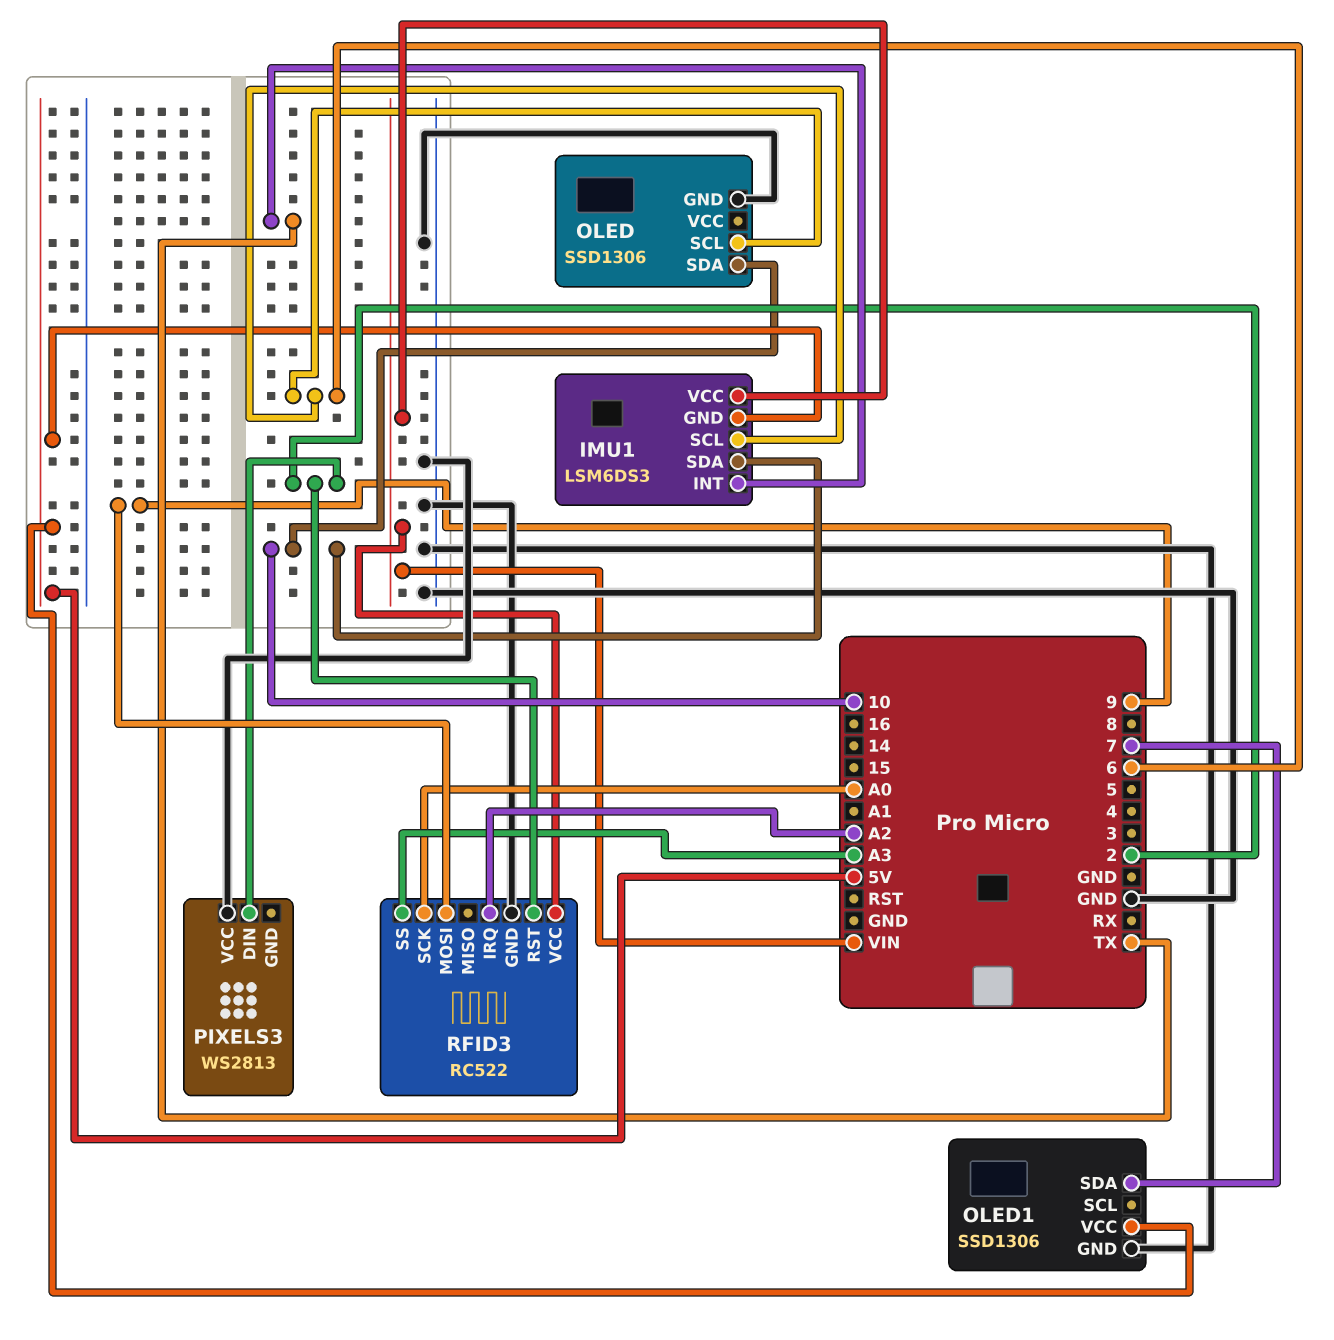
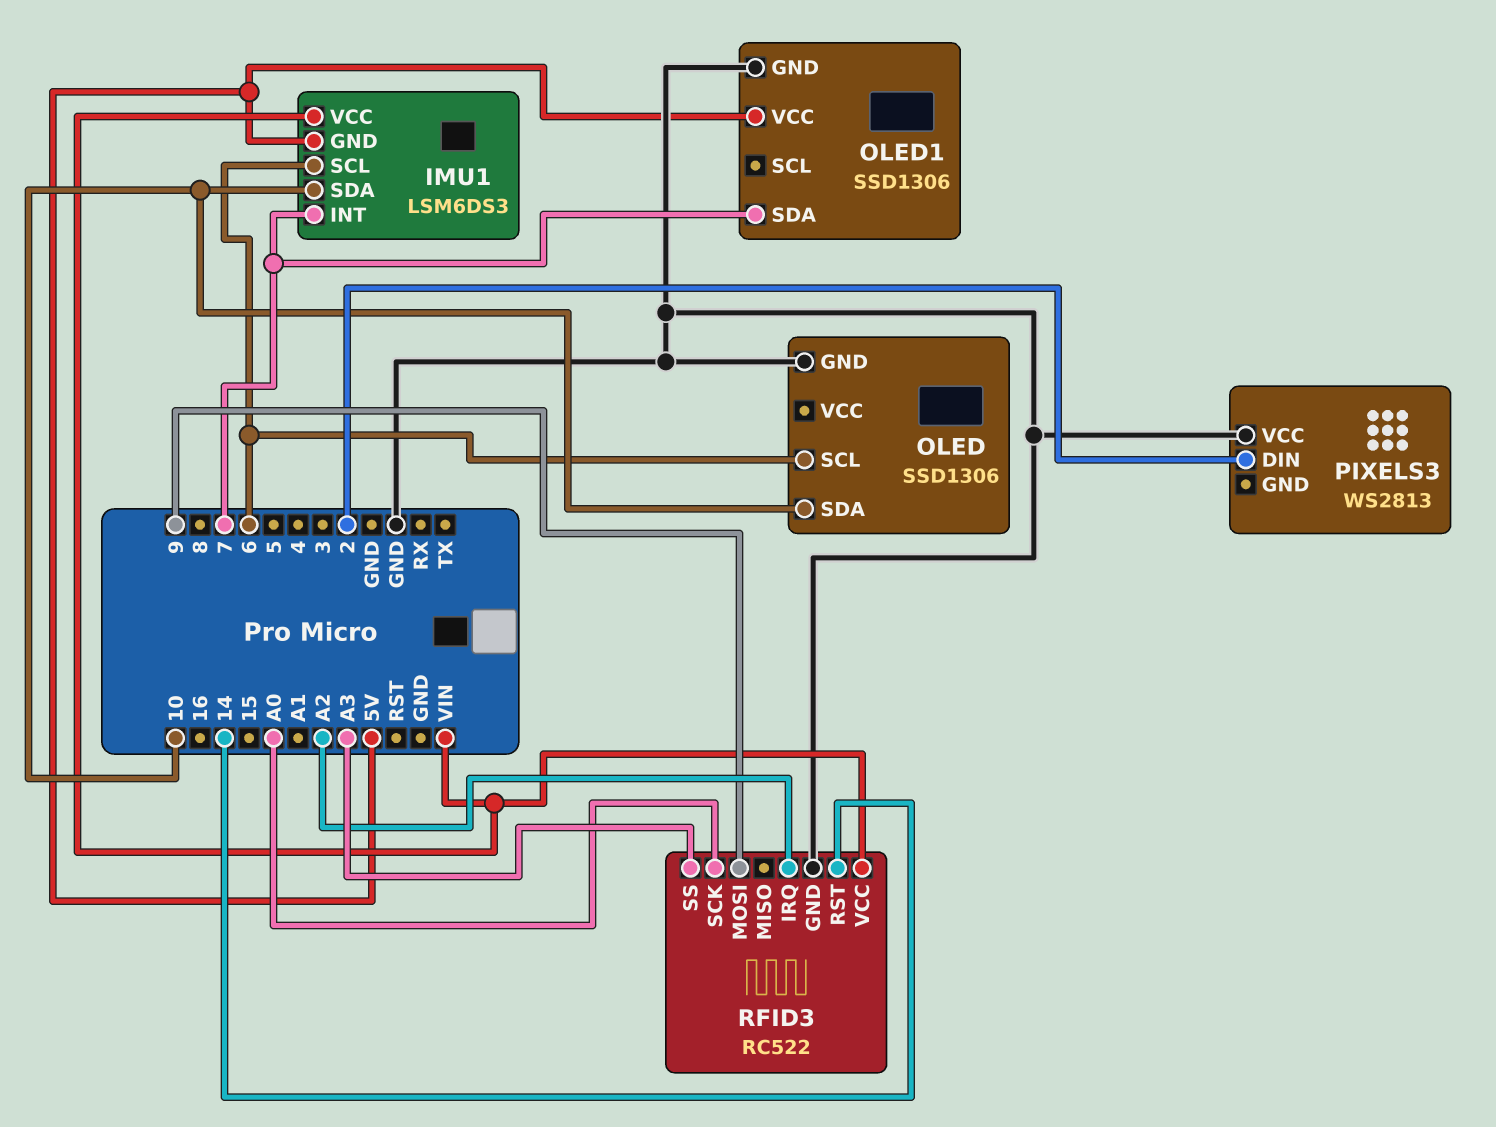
IMU1 pin INT: TX -> 7
RFID3 pin RST: 2 -> 14

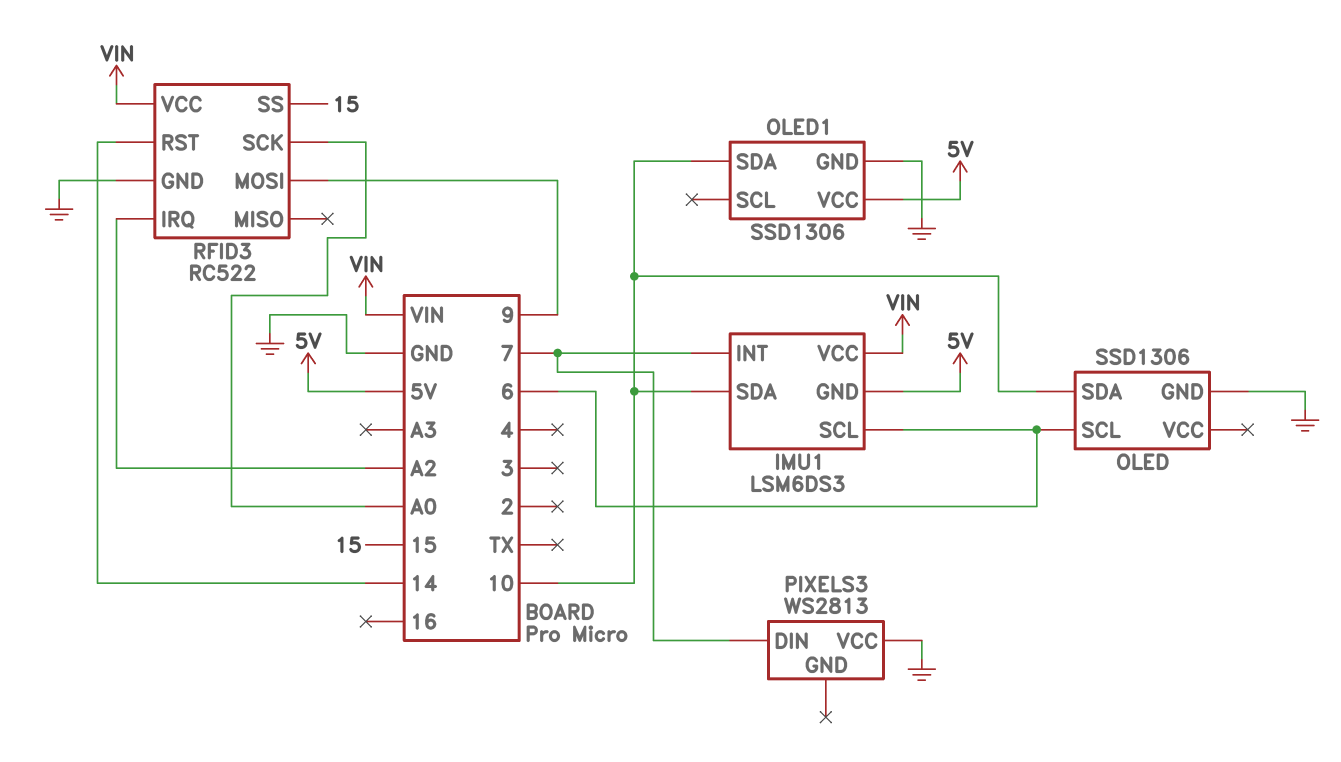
OLED1 pin SDA: 7 -> 10
PIXELS3 pin DIN: 2 -> 7
RFID3 pin SS: A3 -> 15

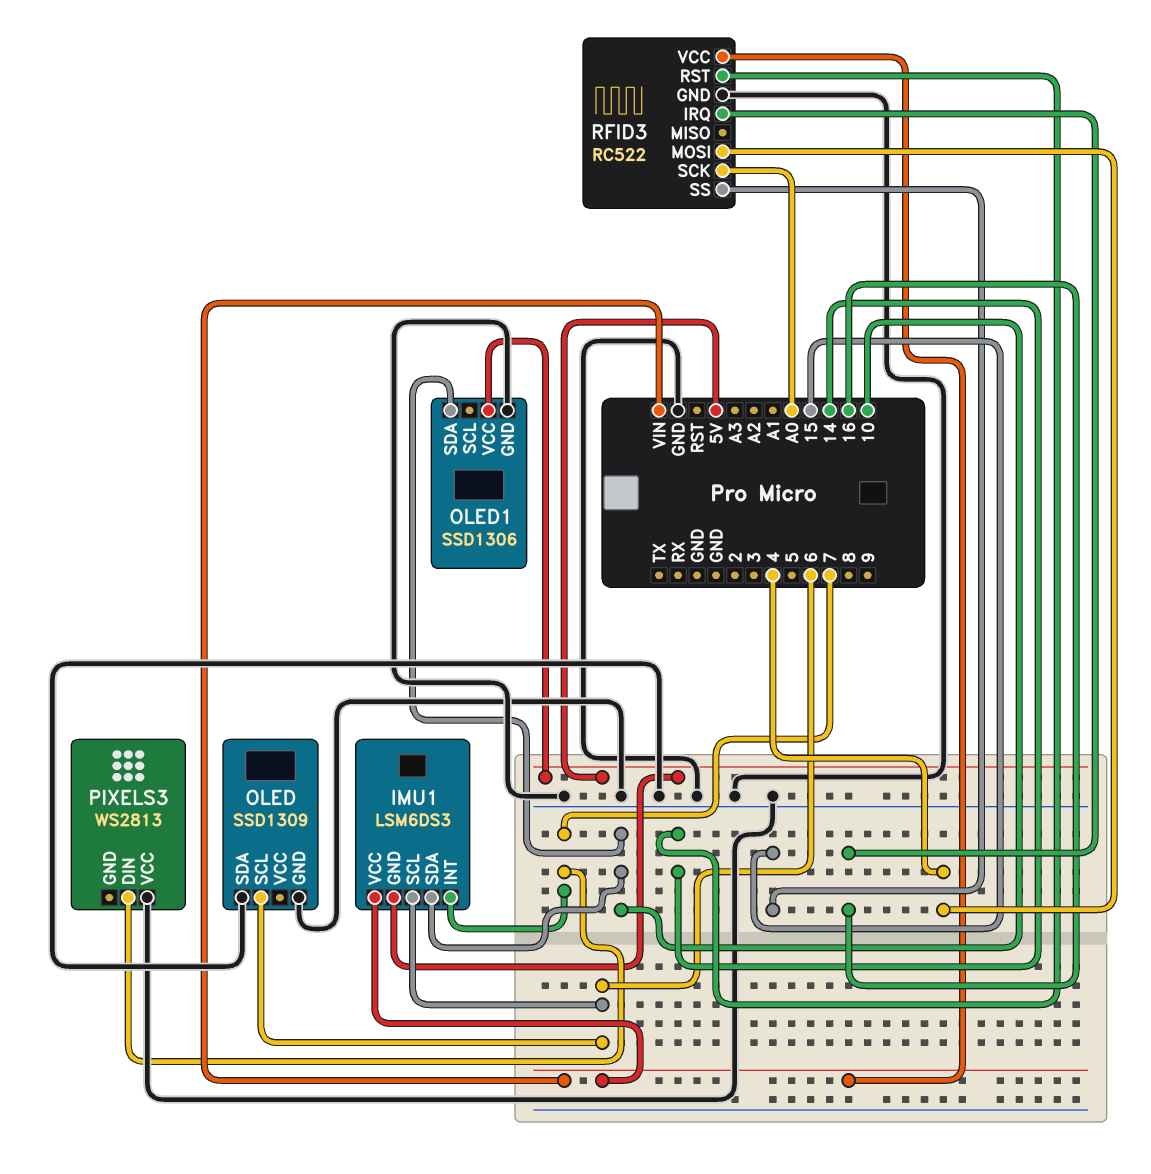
OLED: SSD1306 -> SSD1309
OLED pin SDA: 10 -> GND
RFID3 pin IRQ: A2 -> 16
RFID3 pin MOSI: 9 -> 4

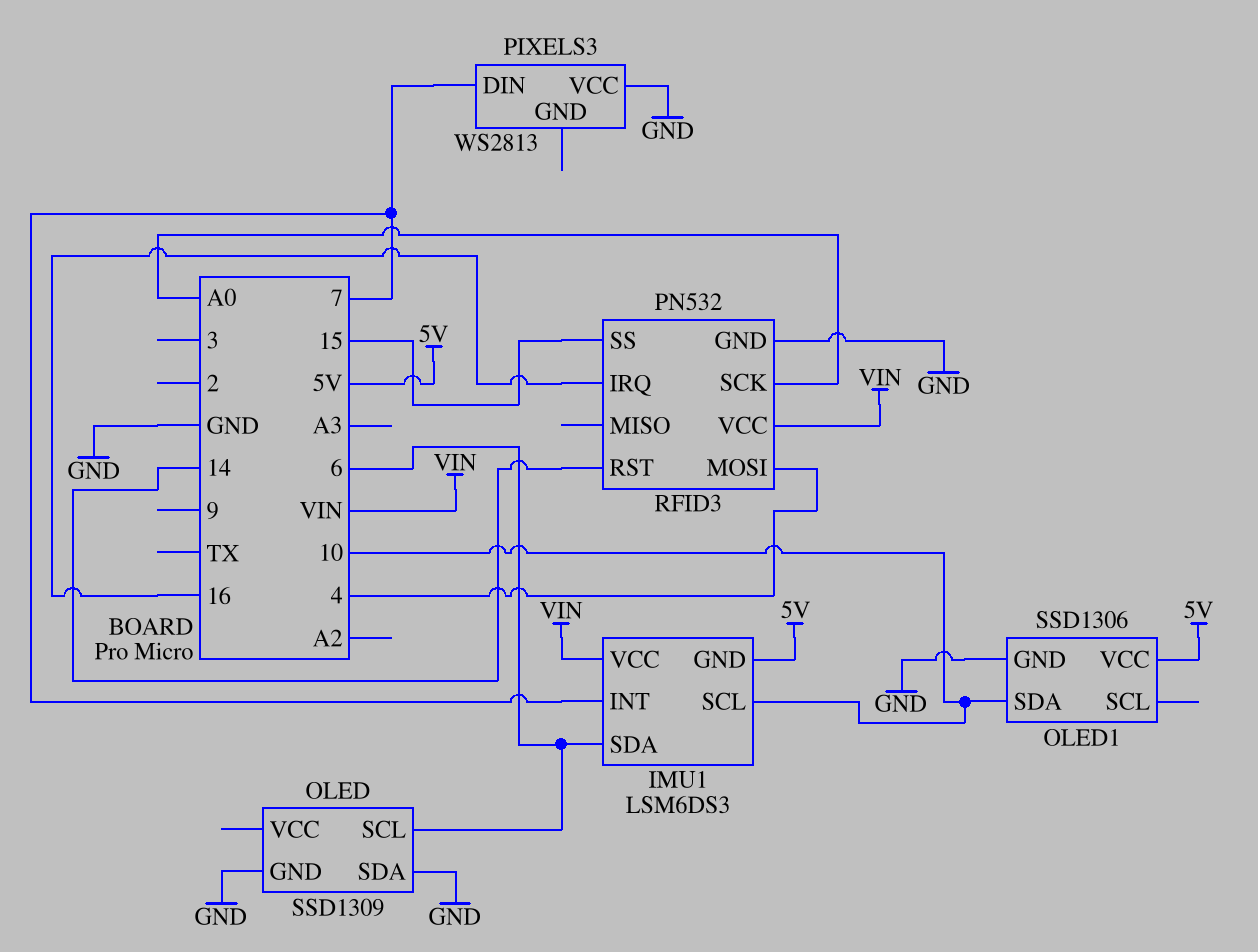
IMU1 pin SCL: 6 -> 10
IMU1 pin SDA: 10 -> 6
RFID3: RC522 -> PN532

